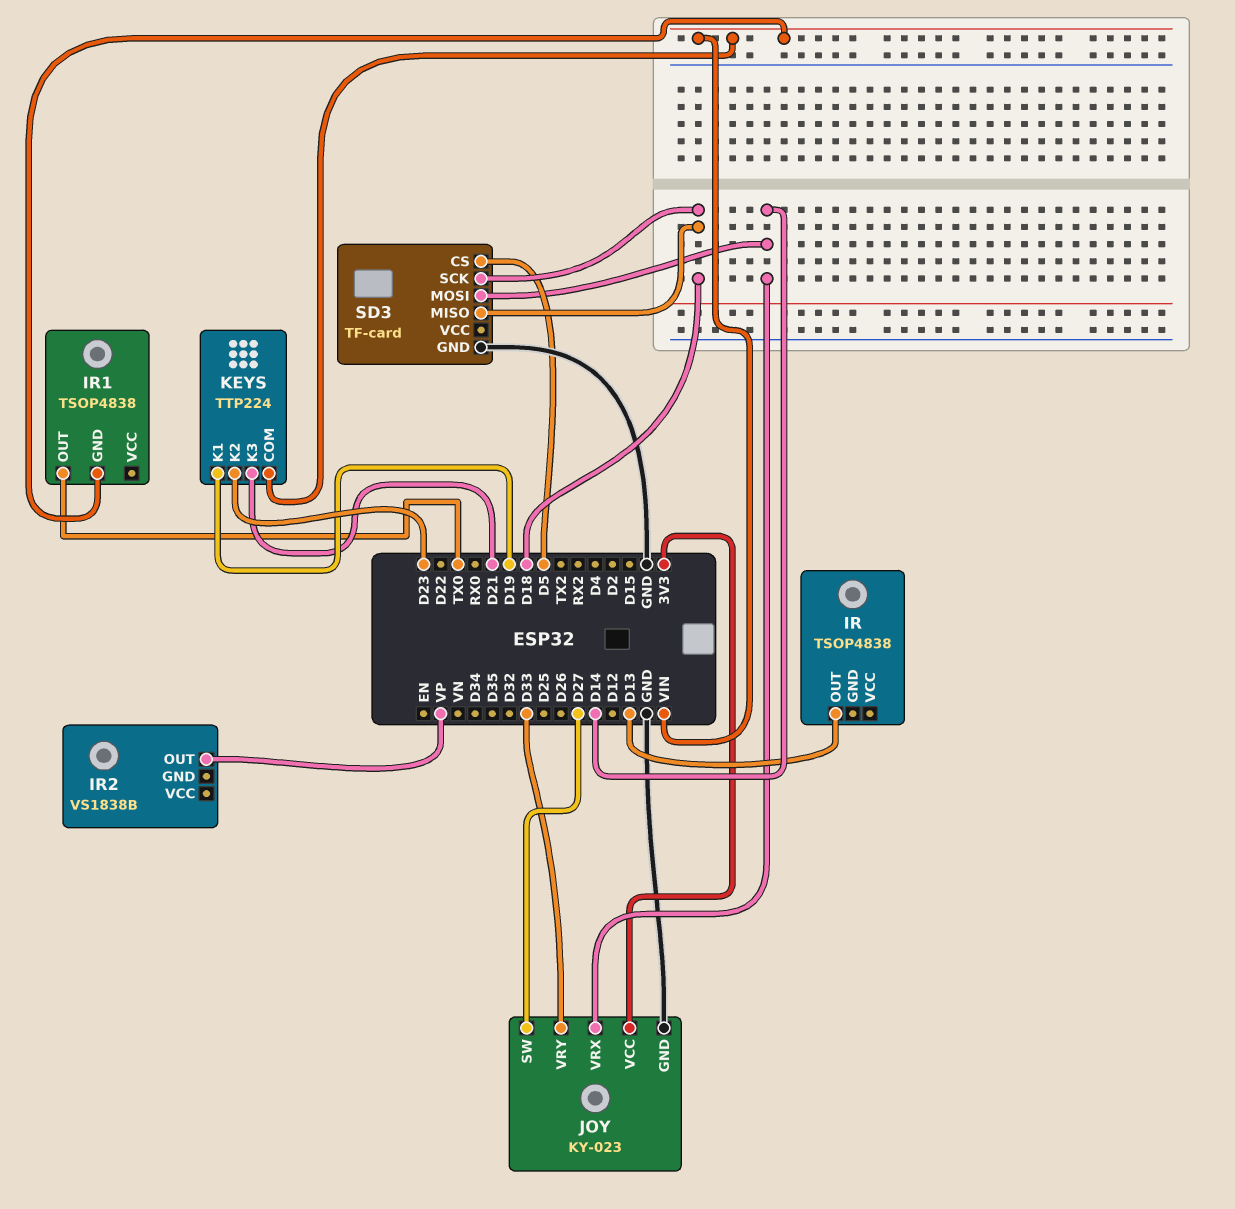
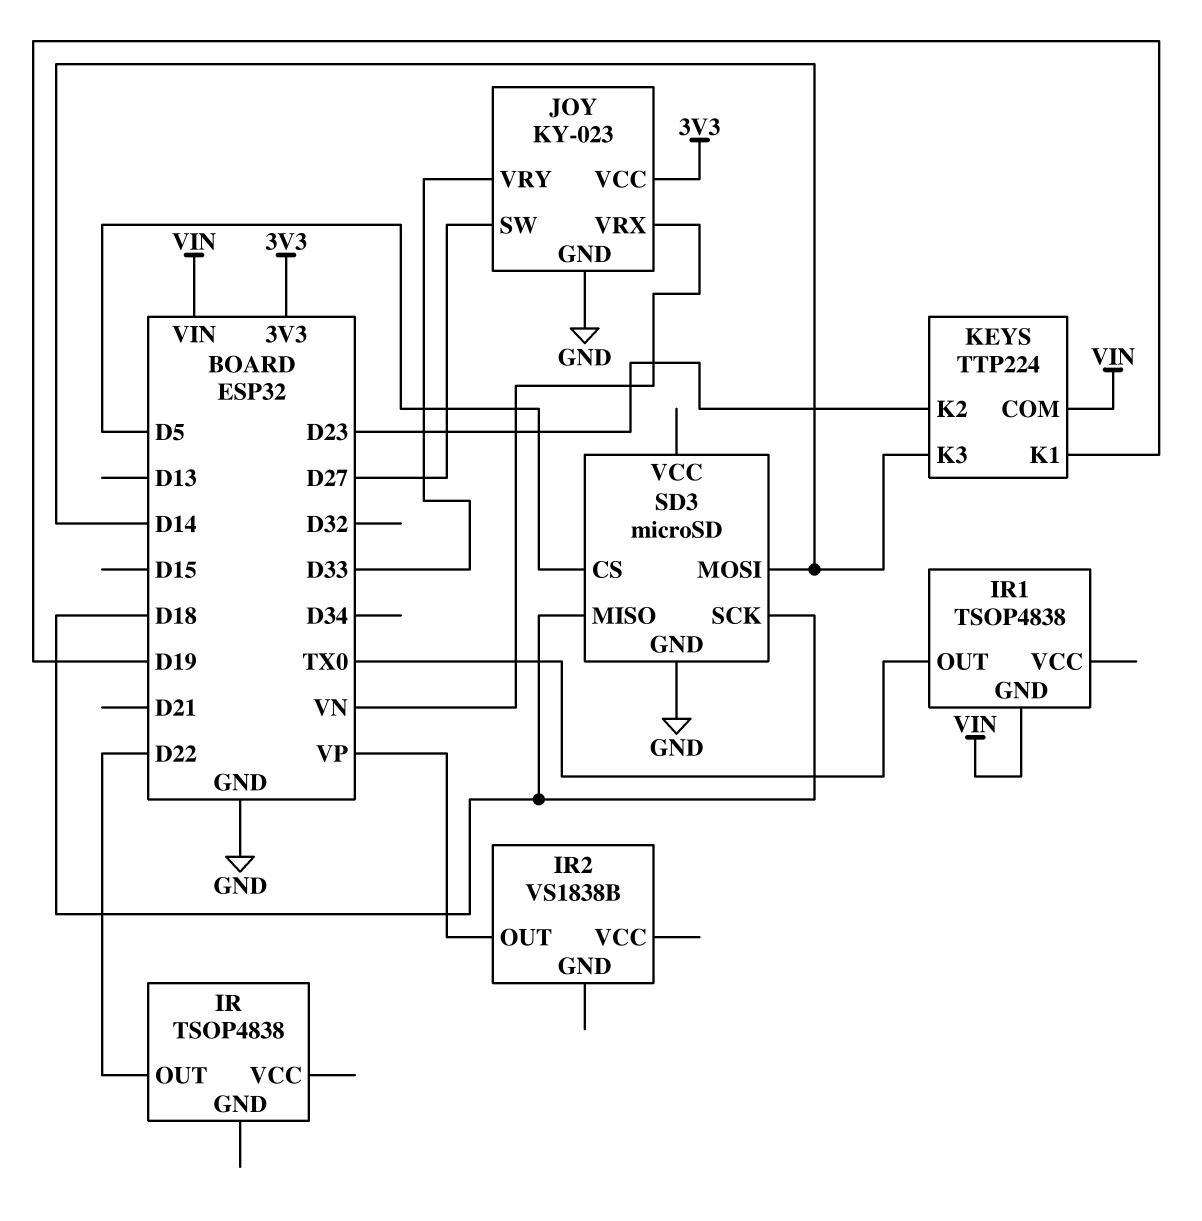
IR pin OUT: D13 -> D22
JOY pin VRX: D14 -> VN
KEYS pin K3: D21 -> D14
SD3: TF-card -> microSD

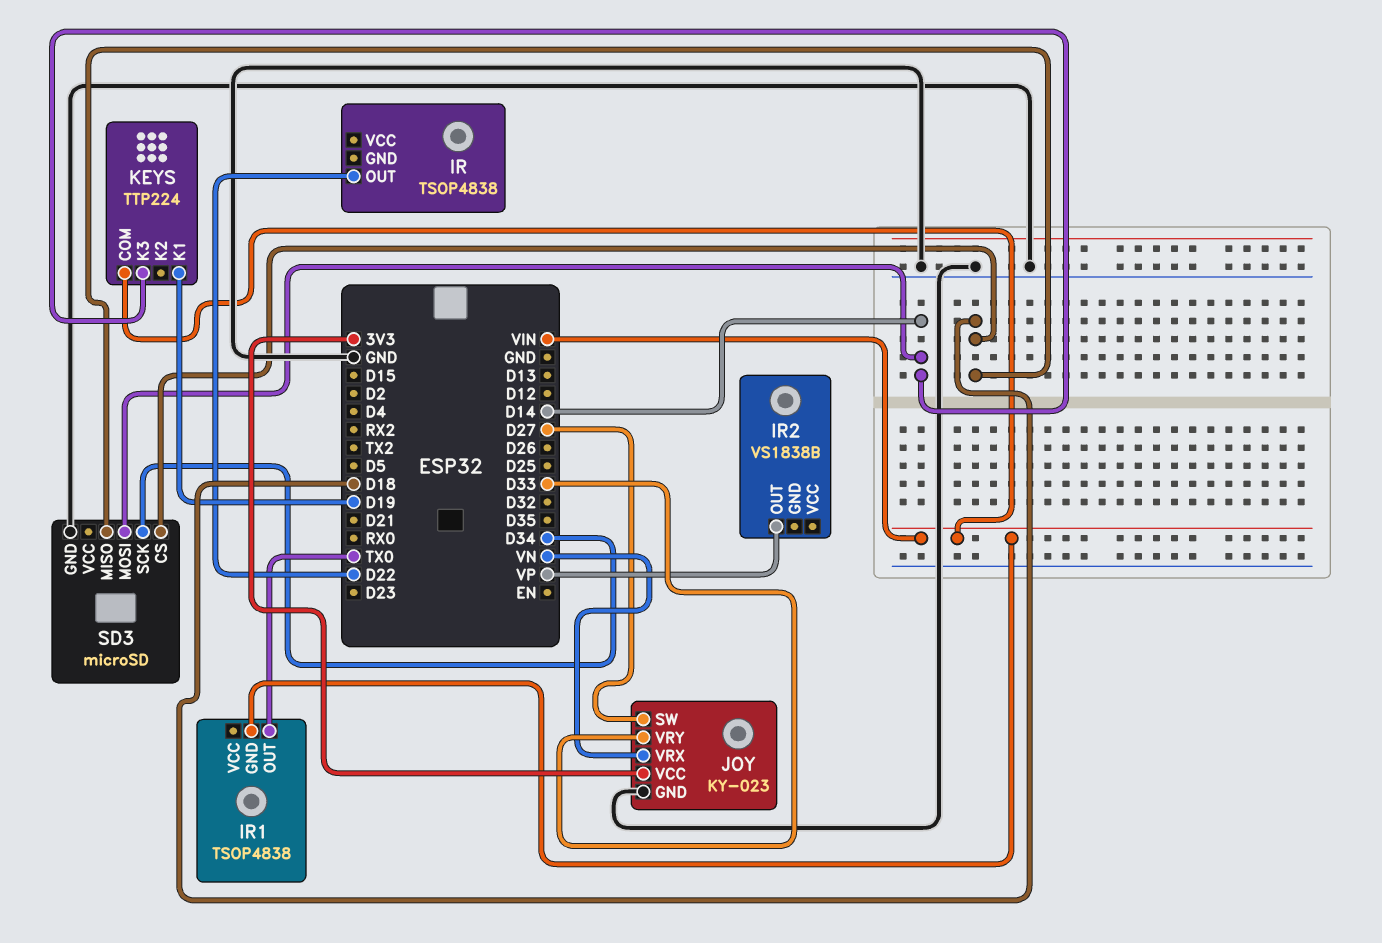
KEYS pin K2: D23 -> none
SD3 pin CS: D5 -> D18
SD3 pin SCK: D18 -> D34

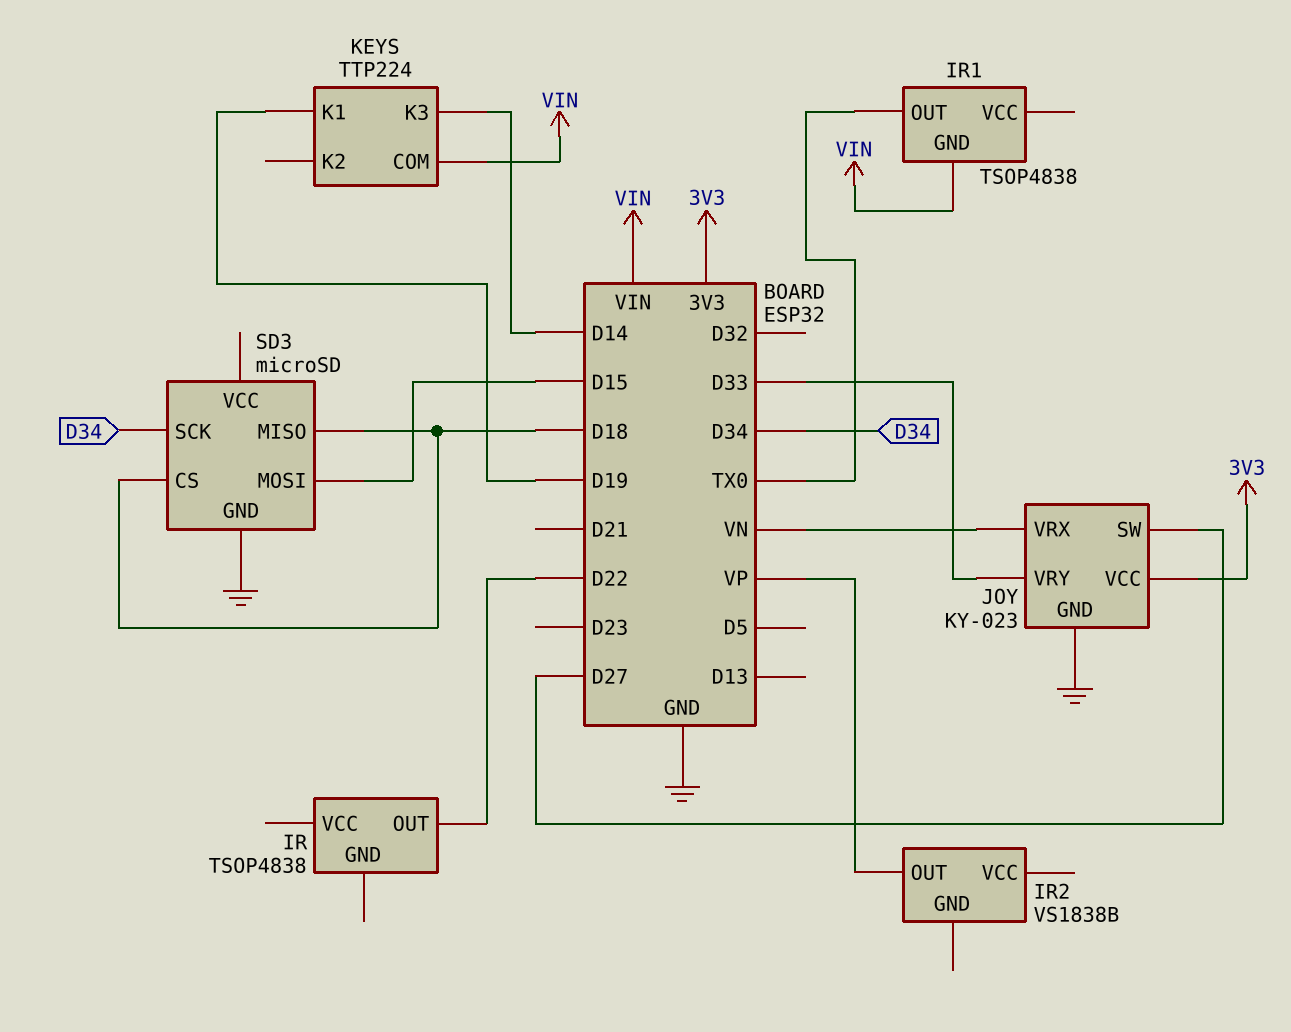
SD3 pin MOSI: D14 -> D15

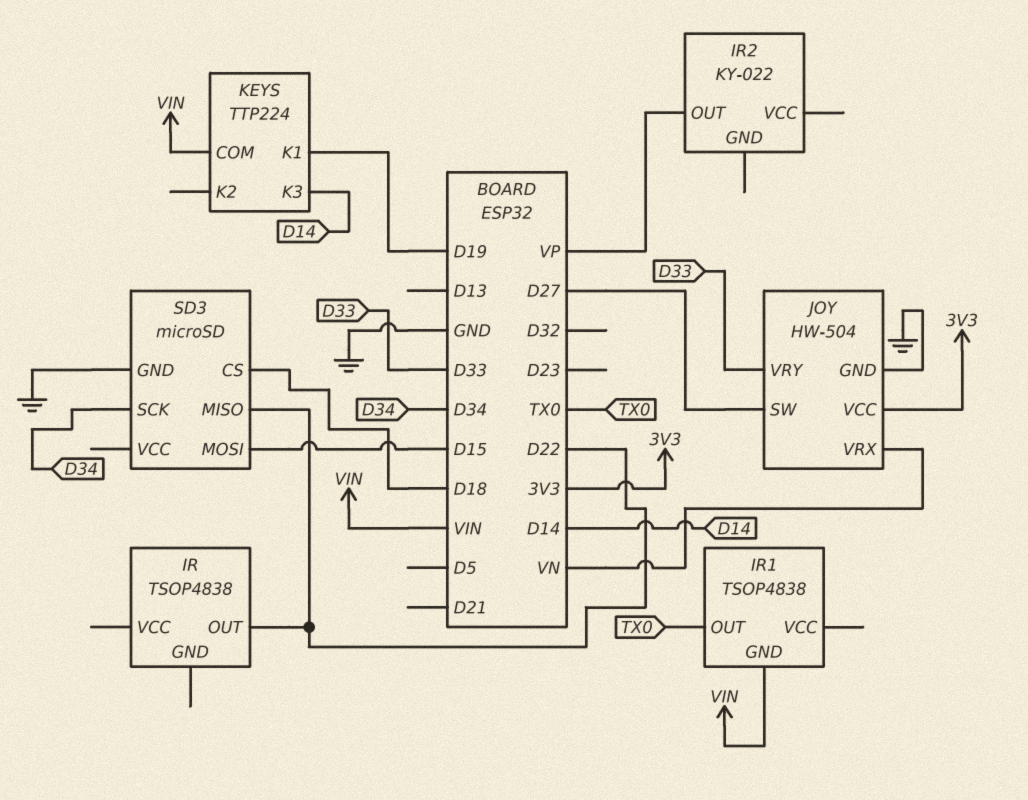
IR2: VS1838B -> KY-022
JOY: KY-023 -> HW-504
SD3 pin MISO: D18 -> D22

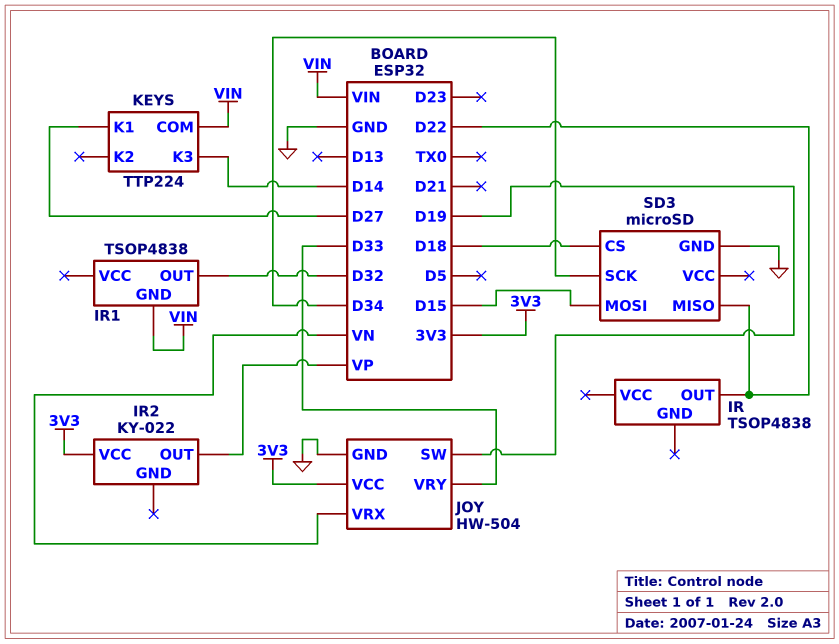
IR1 pin OUT: TX0 -> D32
IR2 pin VCC: none -> 3V3
JOY pin SW: D27 -> D19
KEYS pin K1: D19 -> D27

